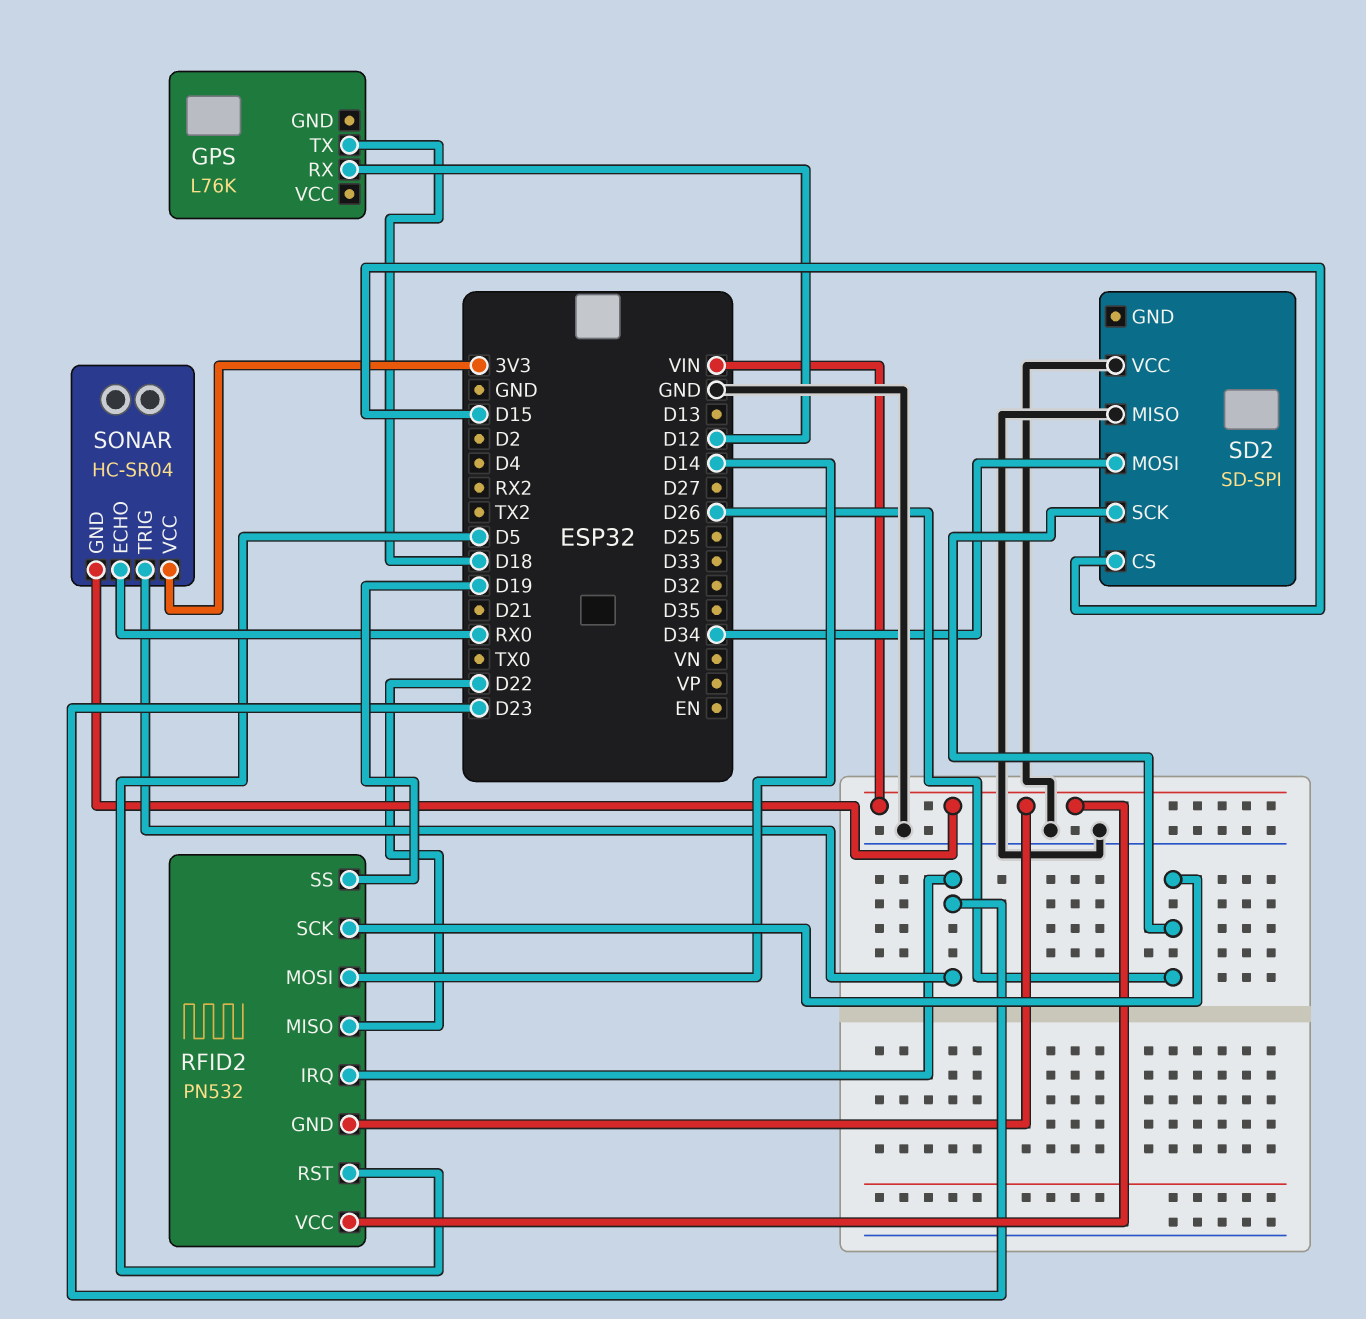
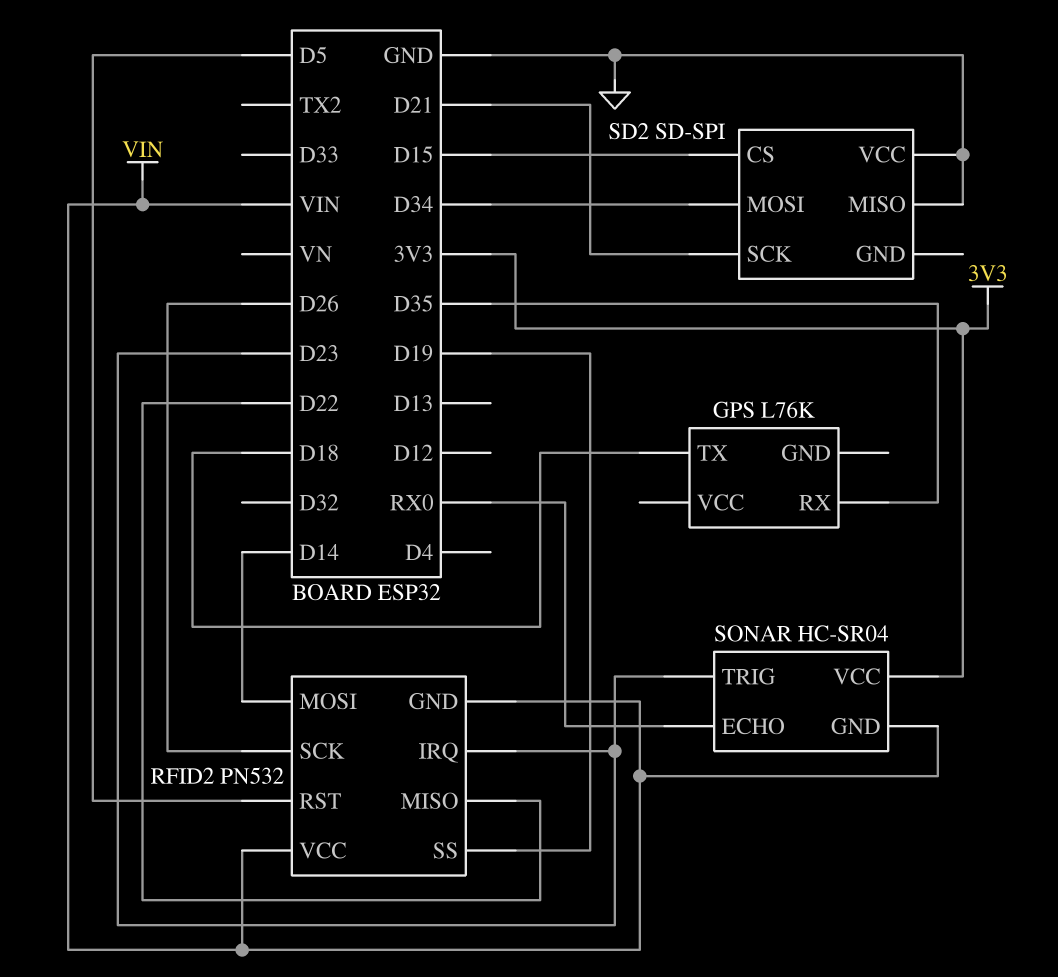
GPS pin RX: D12 -> D35
SD2 pin SCK: D26 -> D21

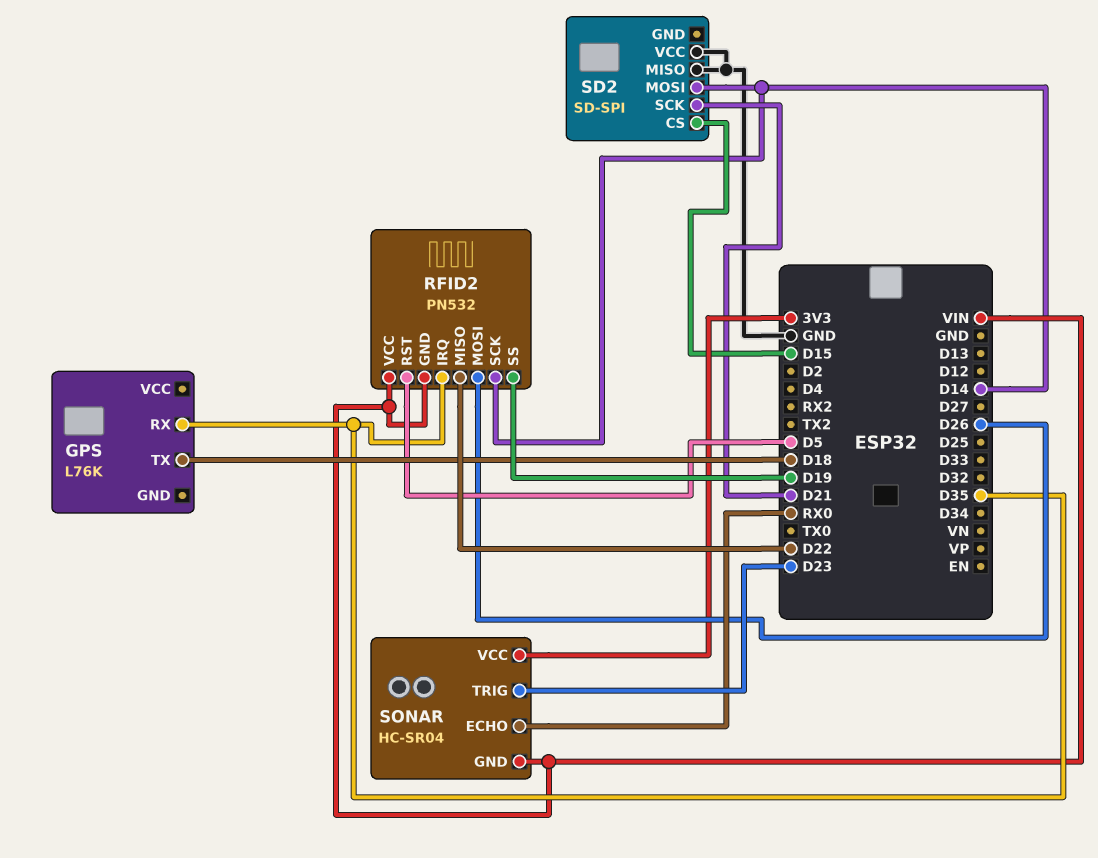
RFID2 pin IRQ: D23 -> D35
RFID2 pin MOSI: D14 -> D26
RFID2 pin SCK: D26 -> D14
SD2 pin MOSI: D34 -> D14

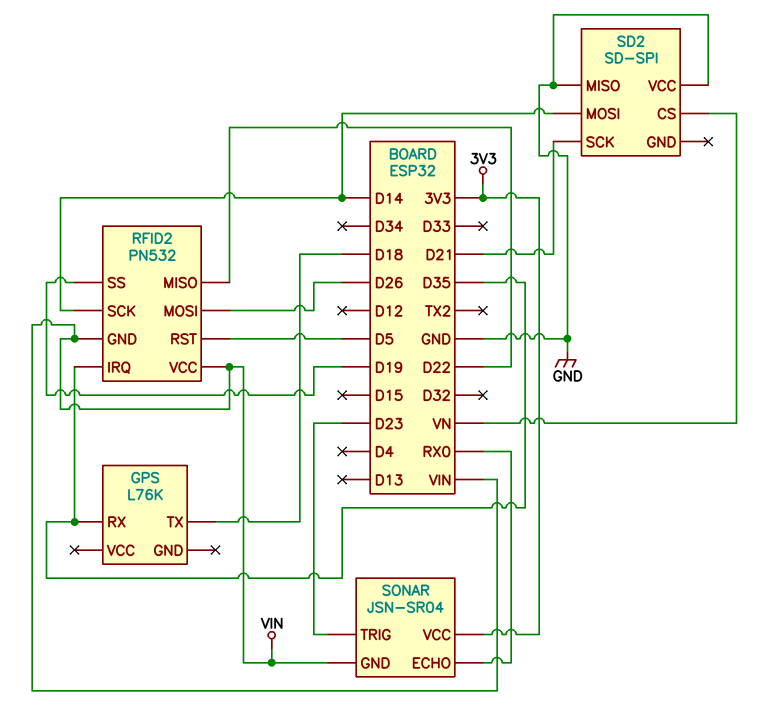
SD2 pin CS: D15 -> VN
SONAR: HC-SR04 -> JSN-SR04

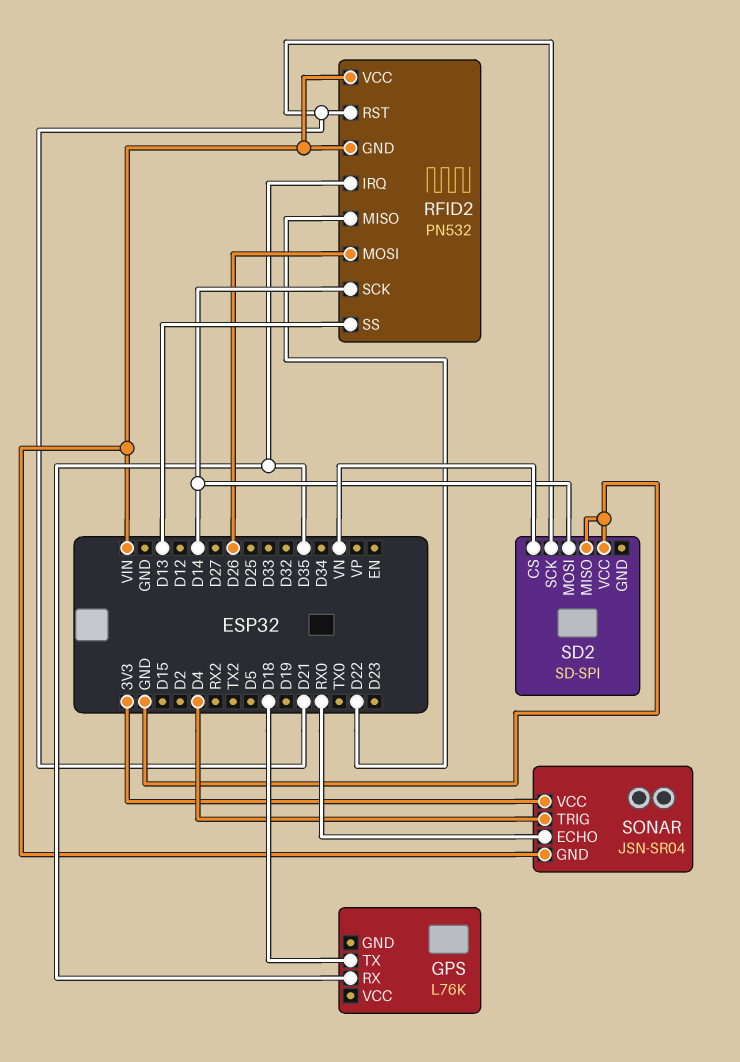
RFID2 pin RST: D5 -> D21
RFID2 pin SS: D19 -> D13
SONAR pin TRIG: D23 -> D4

